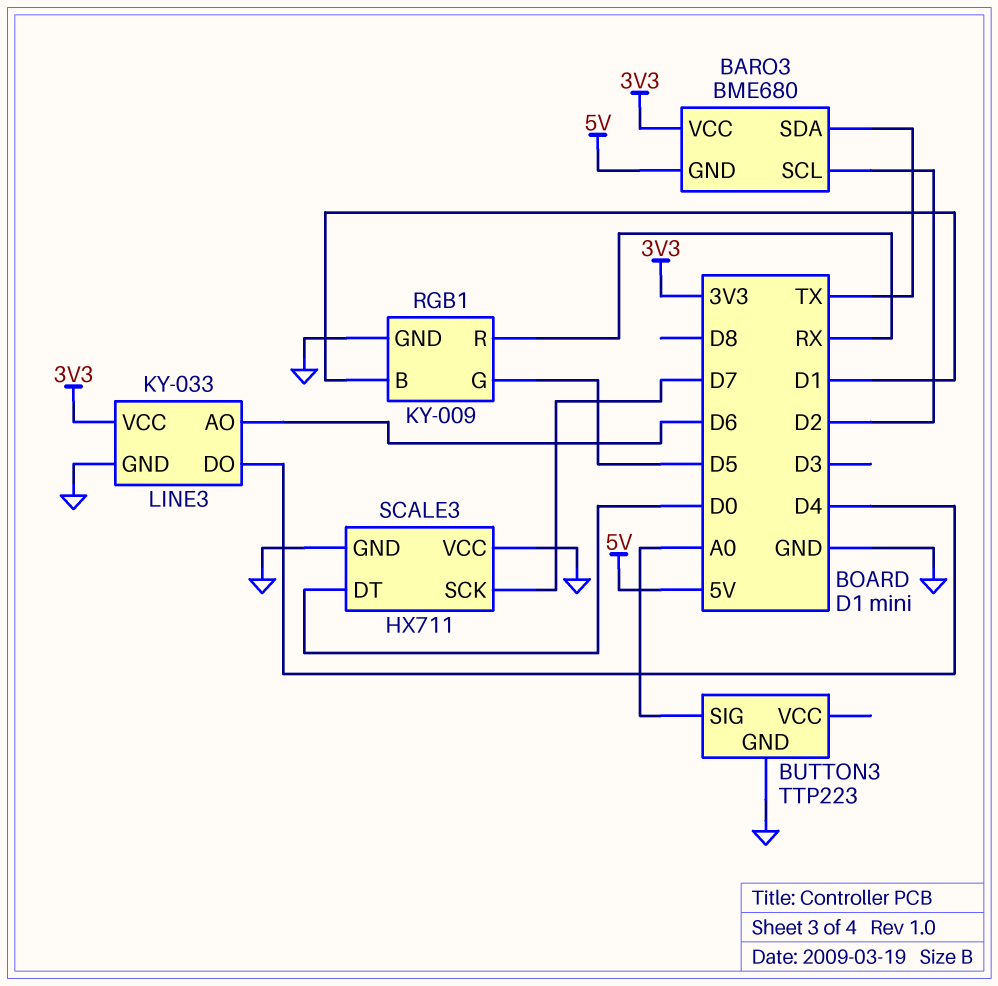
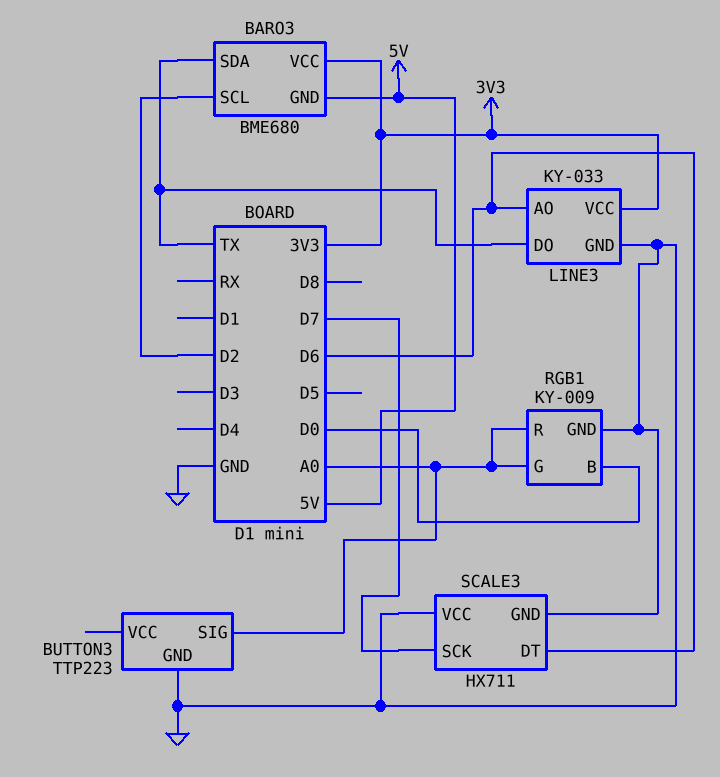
LINE3 pin DO: D4 -> TX
RGB1 pin B: D1 -> D0
RGB1 pin G: D5 -> A0
RGB1 pin R: RX -> A0
SCALE3 pin DT: D0 -> D6

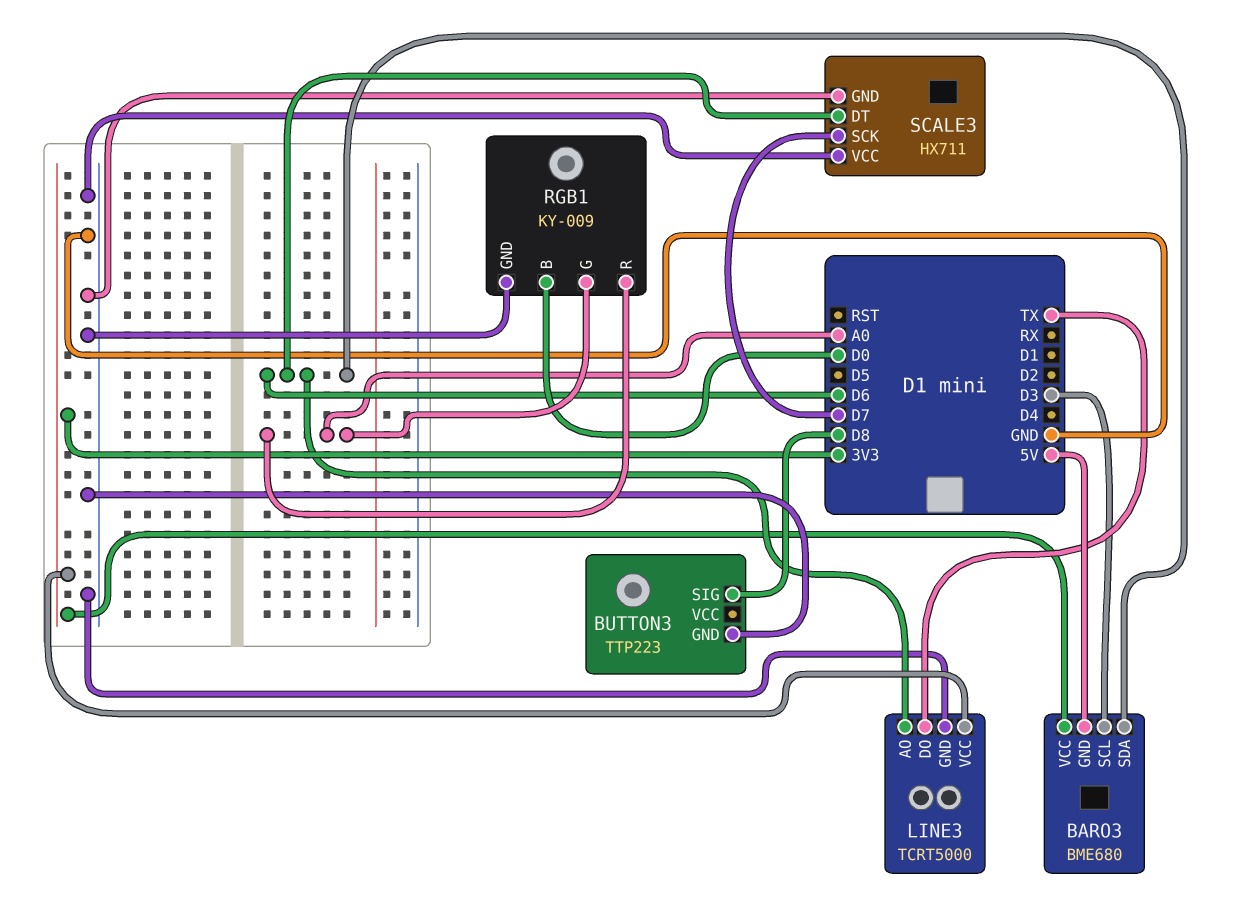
BARO3 pin SCL: D2 -> D3
BARO3 pin SDA: TX -> D6
BUTTON3 pin SIG: A0 -> D8
LINE3: KY-033 -> TCRT5000

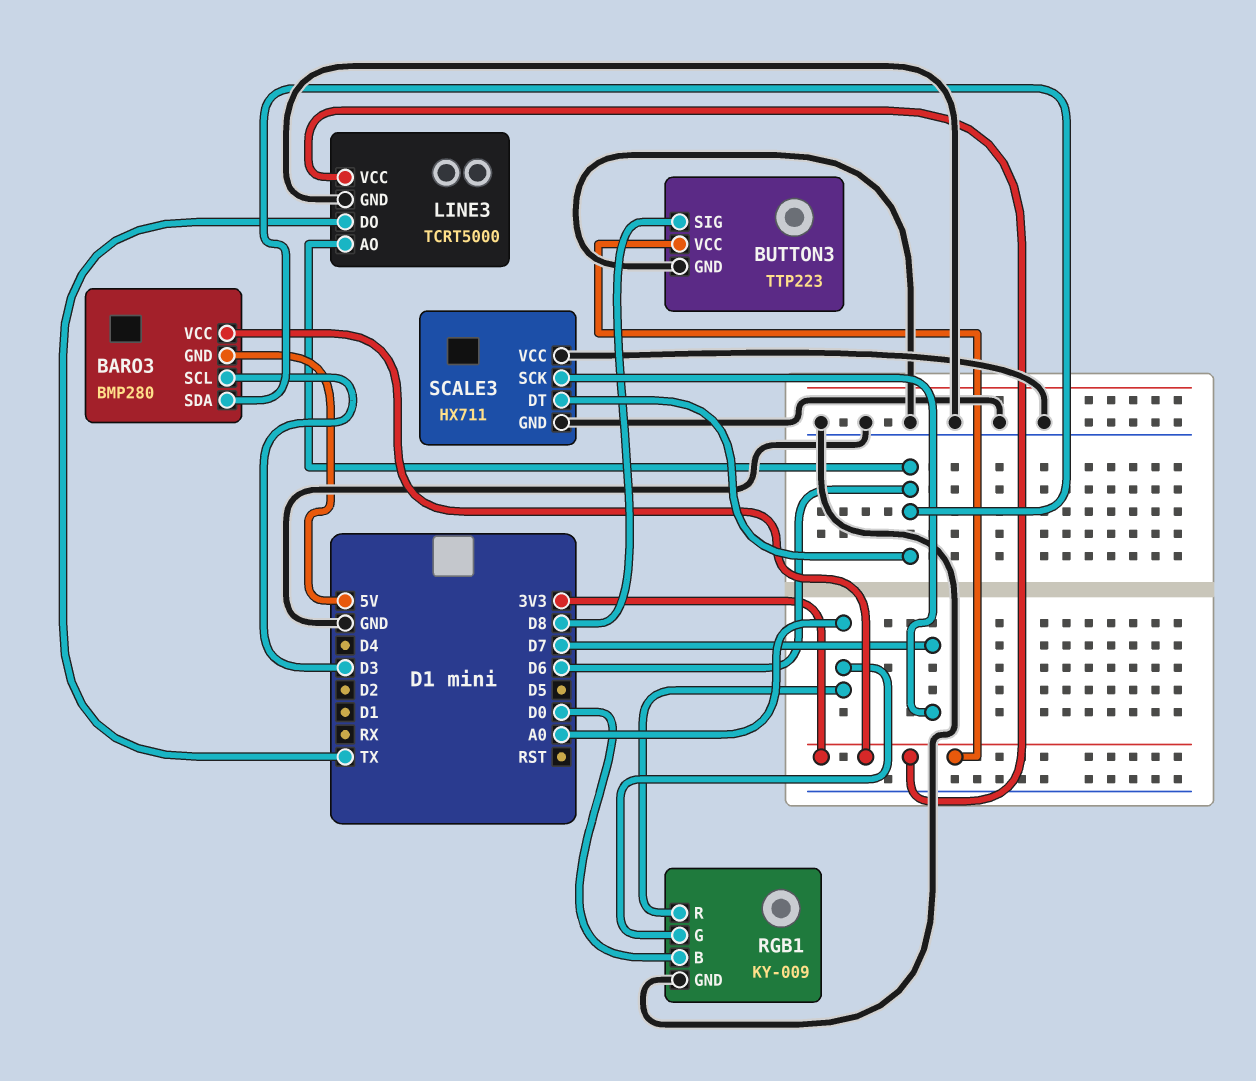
BARO3: BME680 -> BMP280
BUTTON3 pin VCC: none -> 3V3

